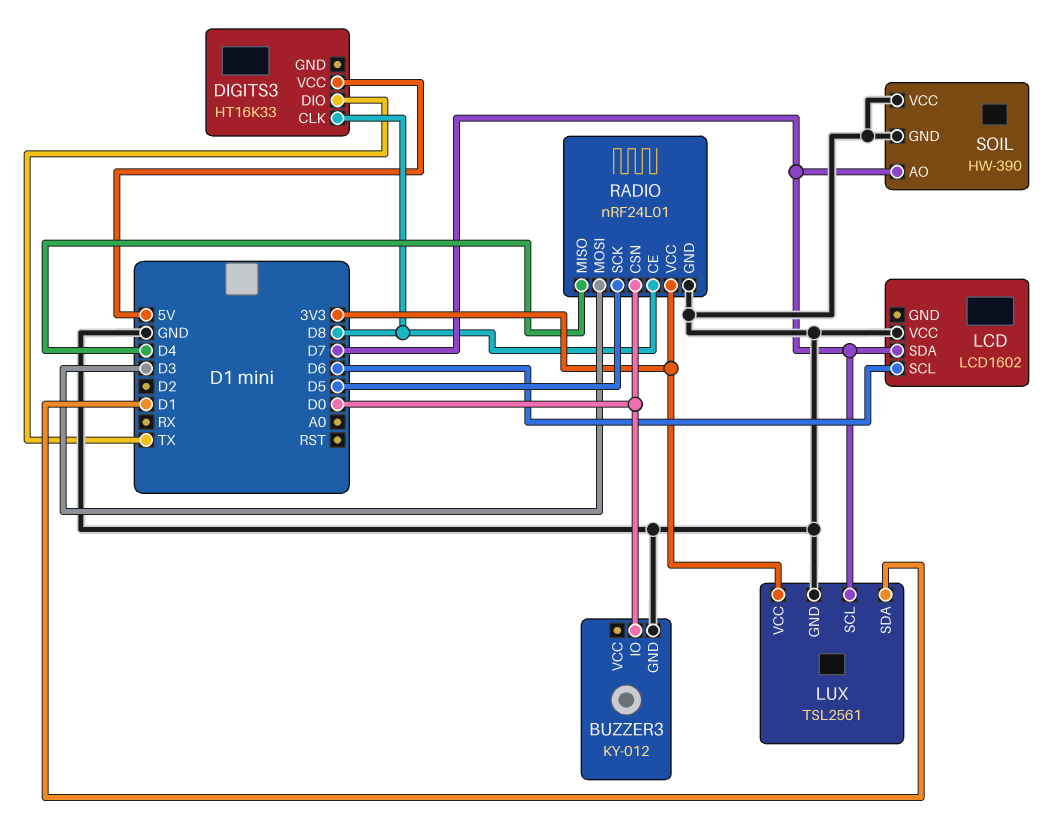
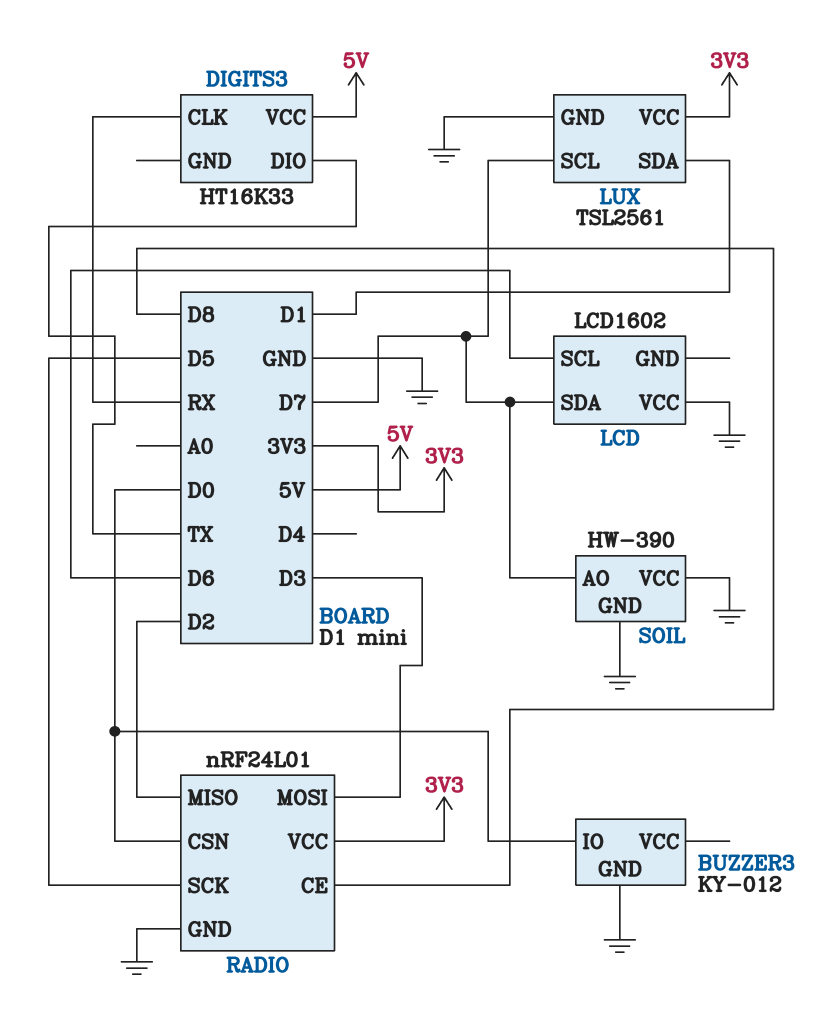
DIGITS3 pin CLK: D8 -> RX
RADIO pin MISO: D4 -> D2

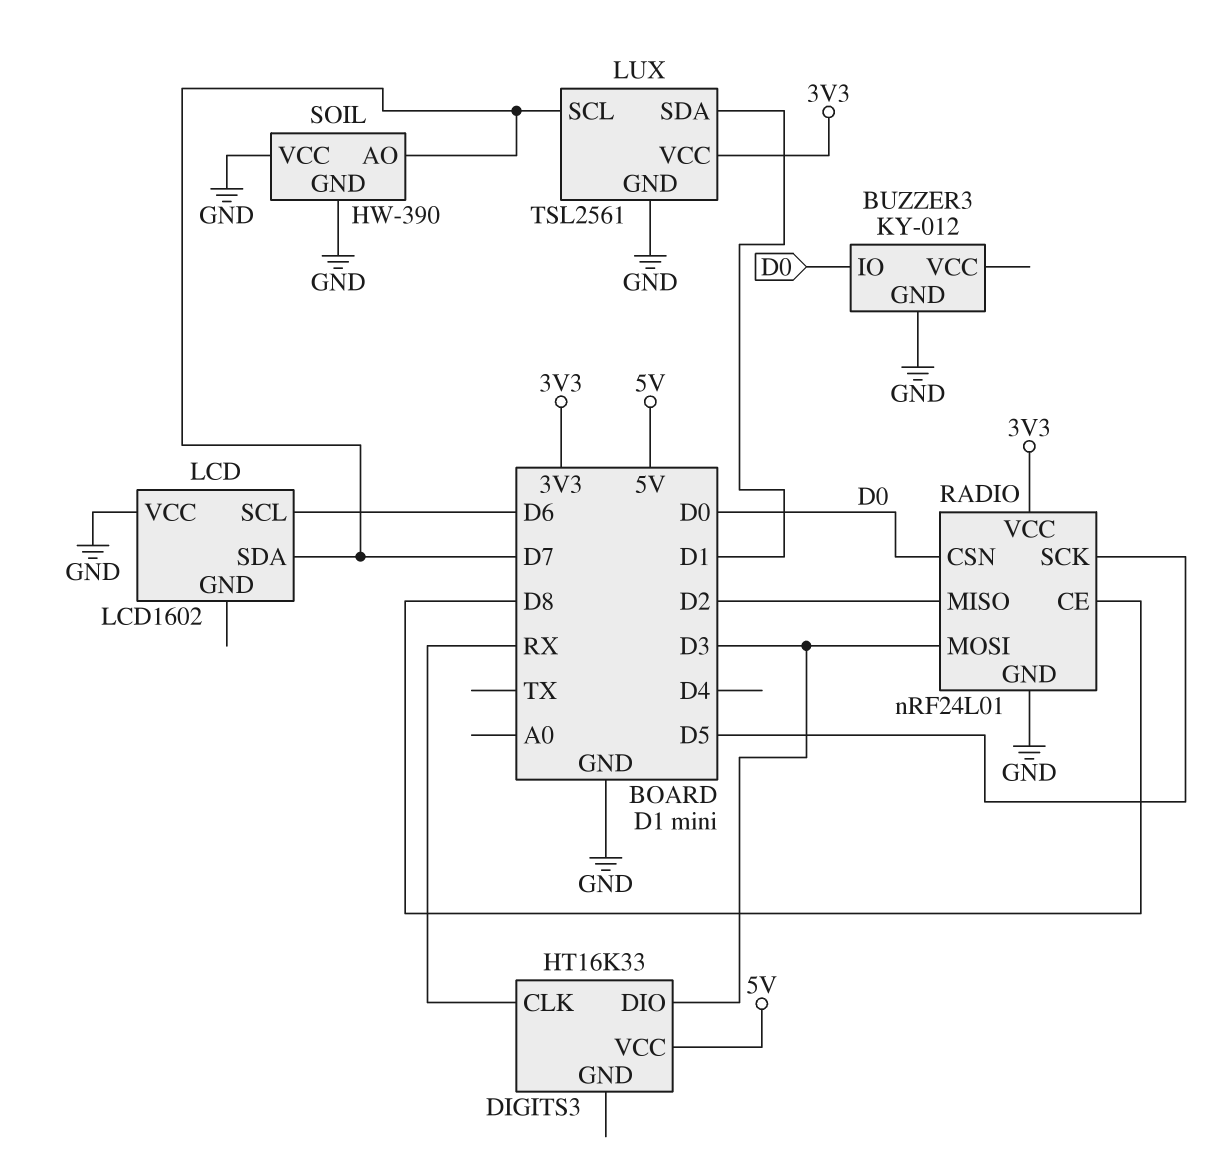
DIGITS3 pin DIO: TX -> D3

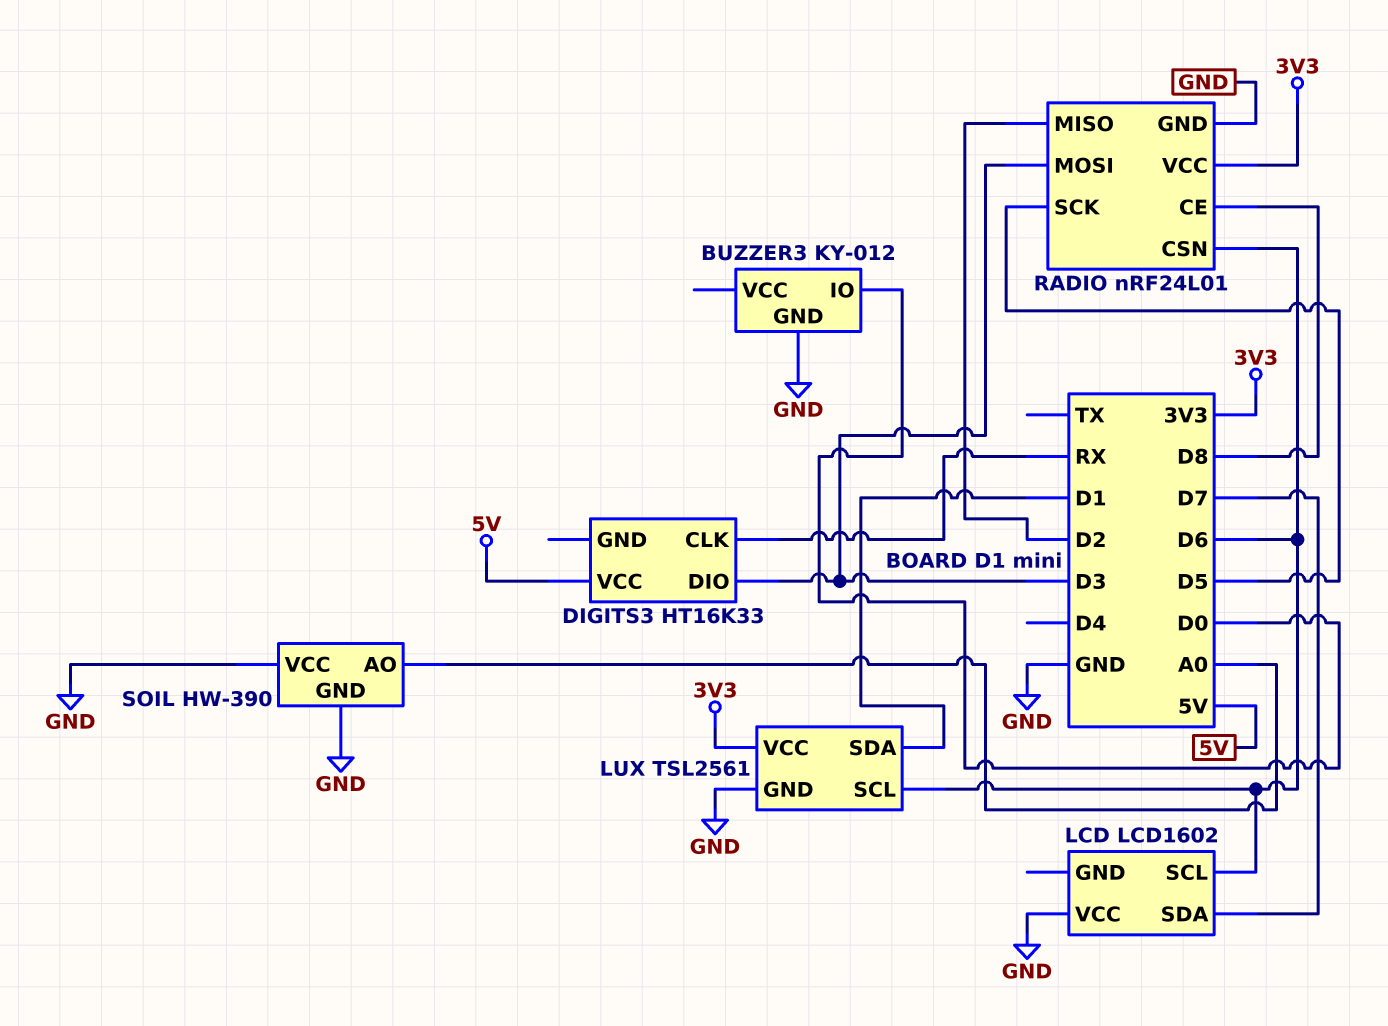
LUX pin SCL: D7 -> D6
RADIO pin CSN: D0 -> D6
SOIL pin AO: D7 -> A0

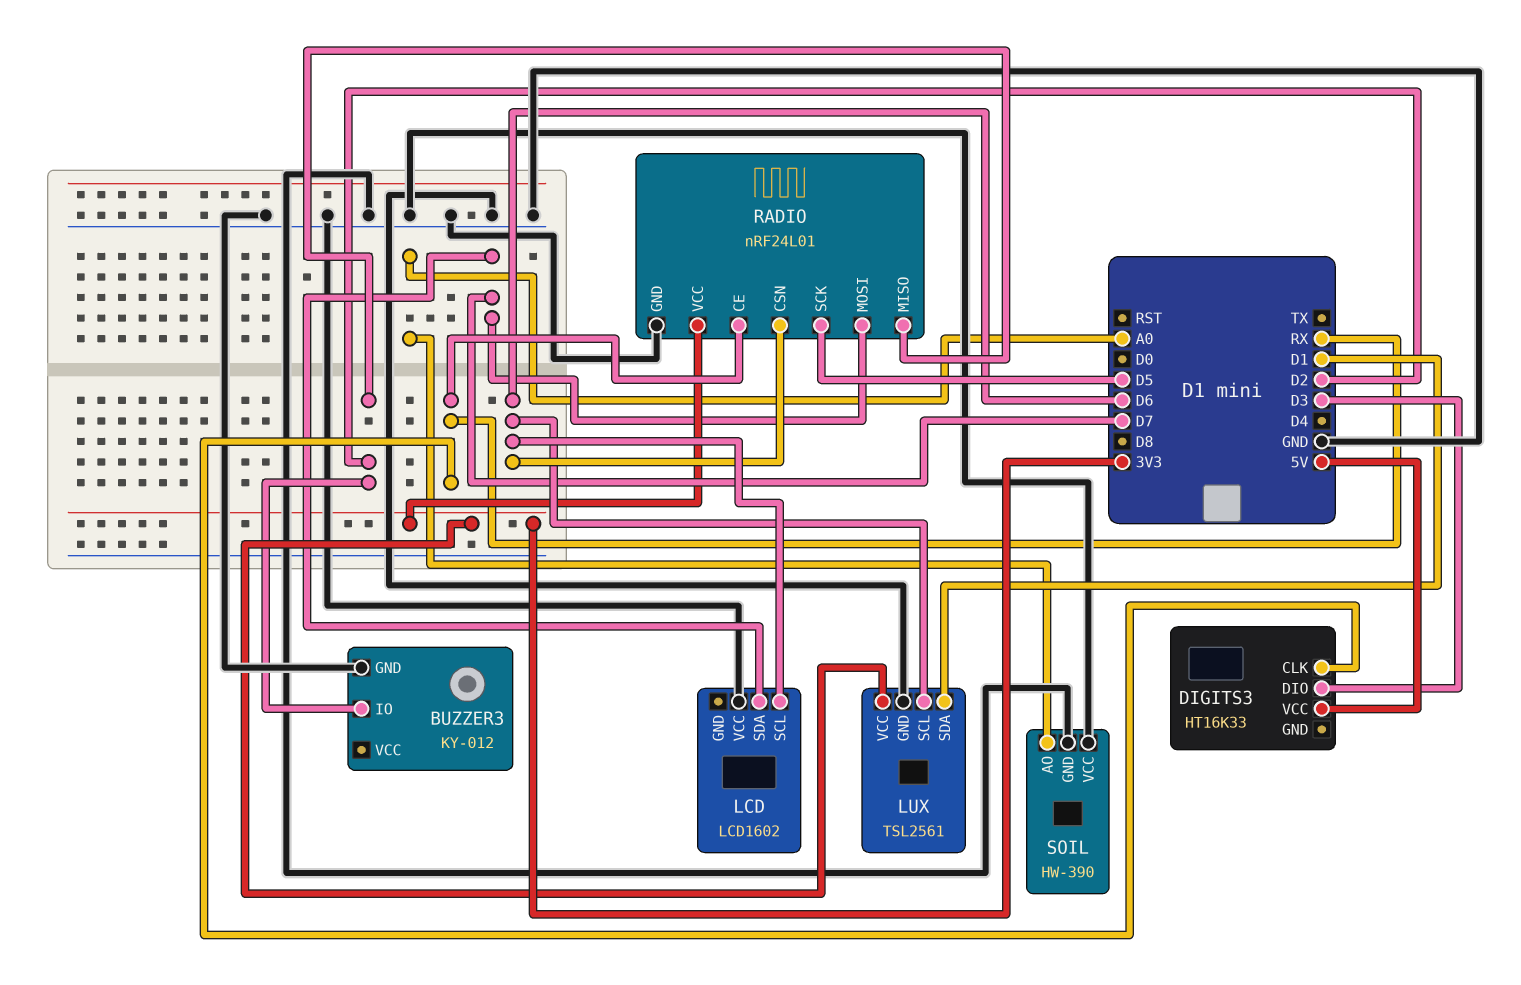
BUZZER3 pin IO: D0 -> D2
RADIO pin CE: D8 -> RX
RADIO pin MOSI: D3 -> D7

